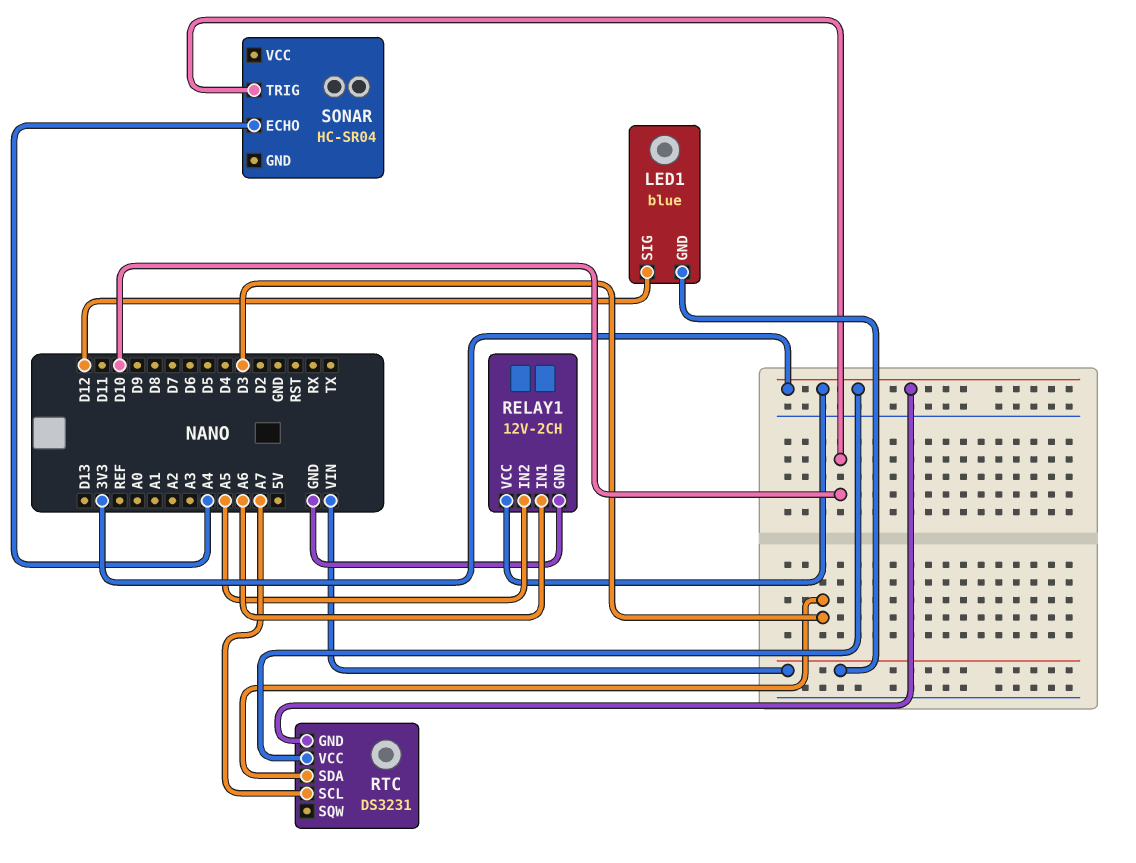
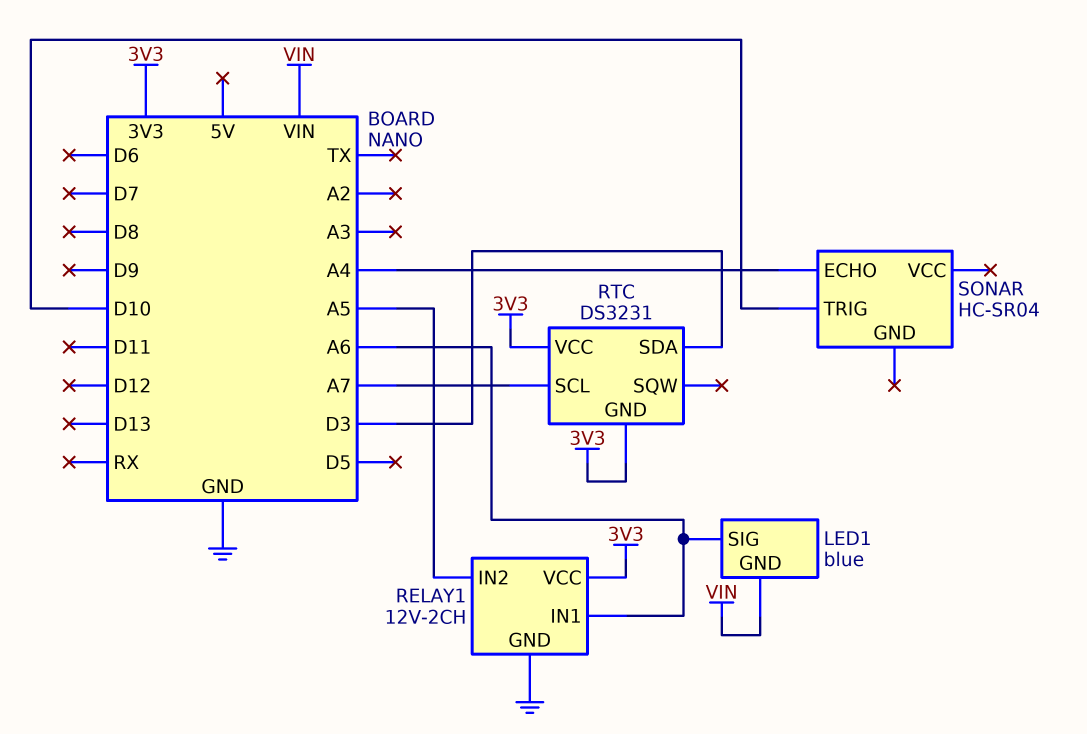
LED1 pin SIG: D12 -> A6

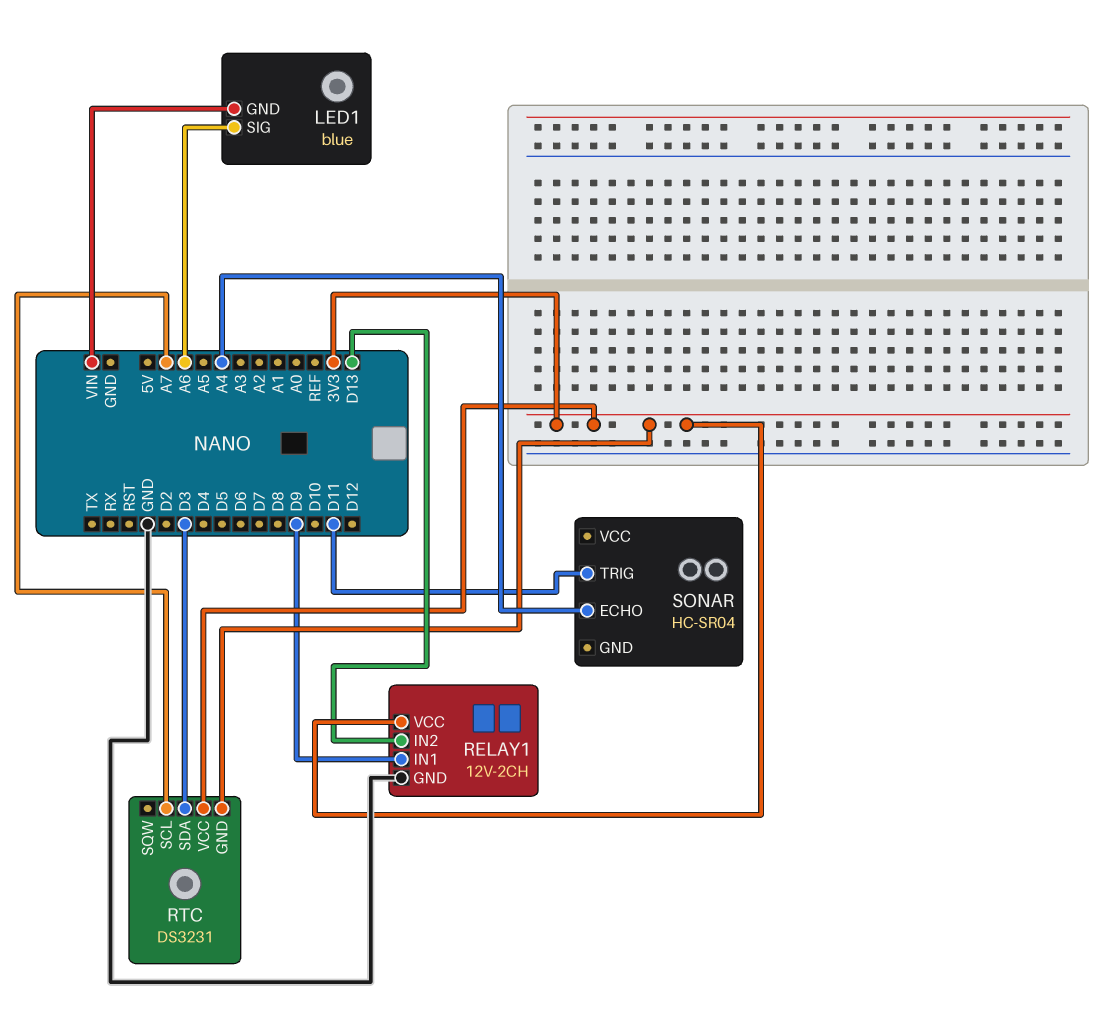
RELAY1 pin IN1: A6 -> D9
RELAY1 pin IN2: A5 -> D13
SONAR pin TRIG: D10 -> D11

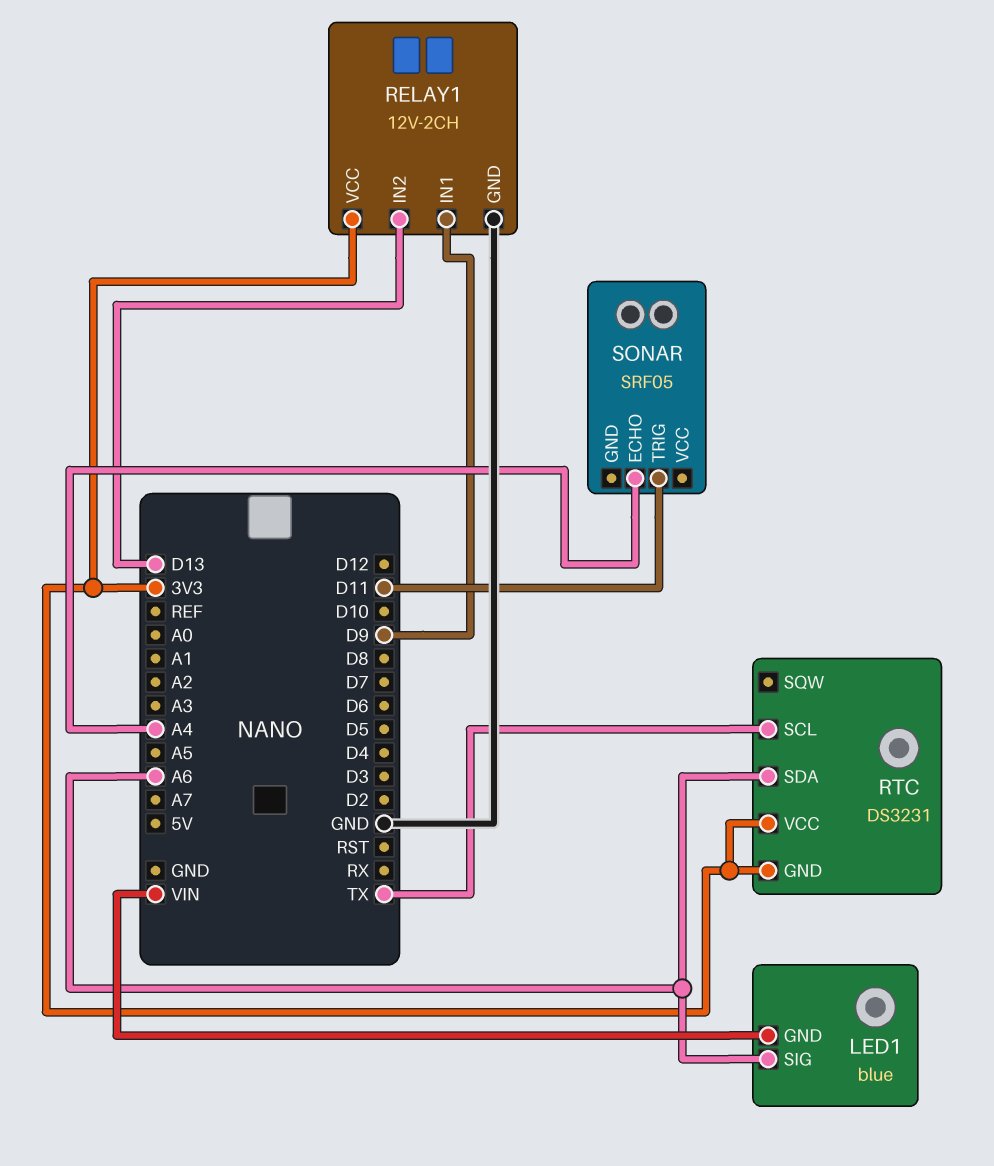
RTC pin SCL: A7 -> TX
RTC pin SDA: D3 -> A6
SONAR: HC-SR04 -> SRF05

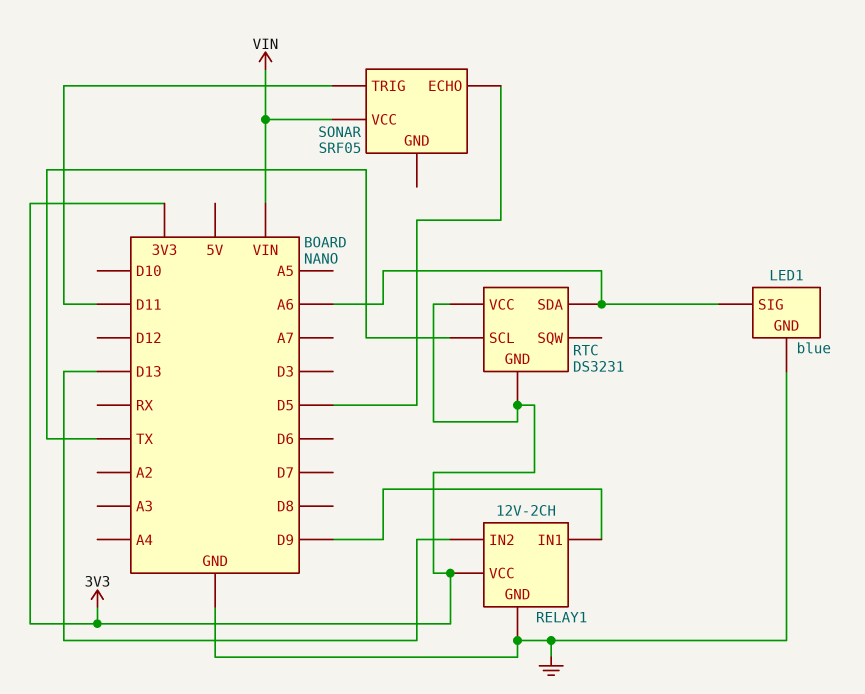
LED1 pin GND: VIN -> GND
SONAR pin ECHO: A4 -> D5
SONAR pin VCC: none -> VIN

